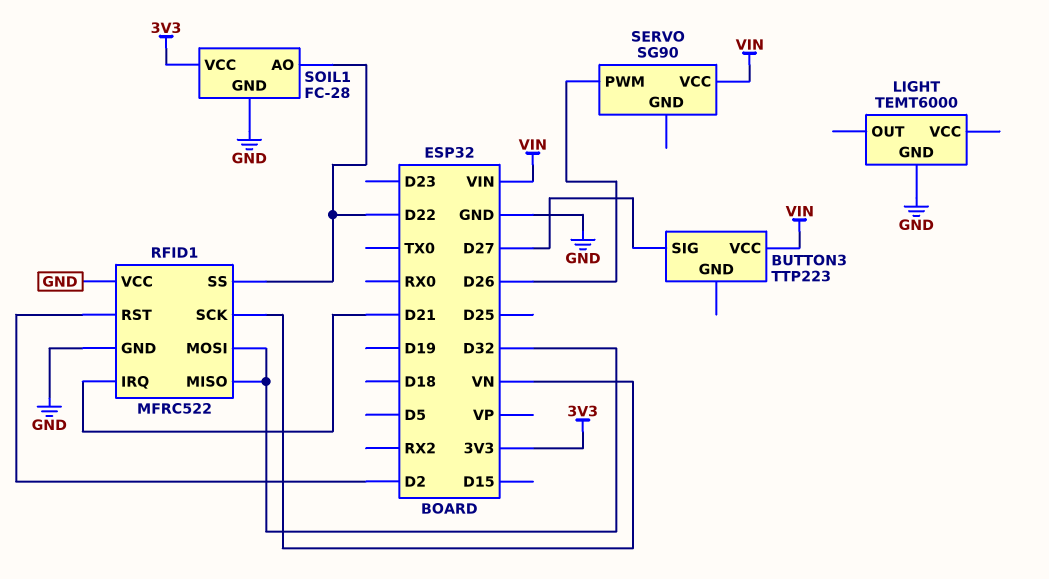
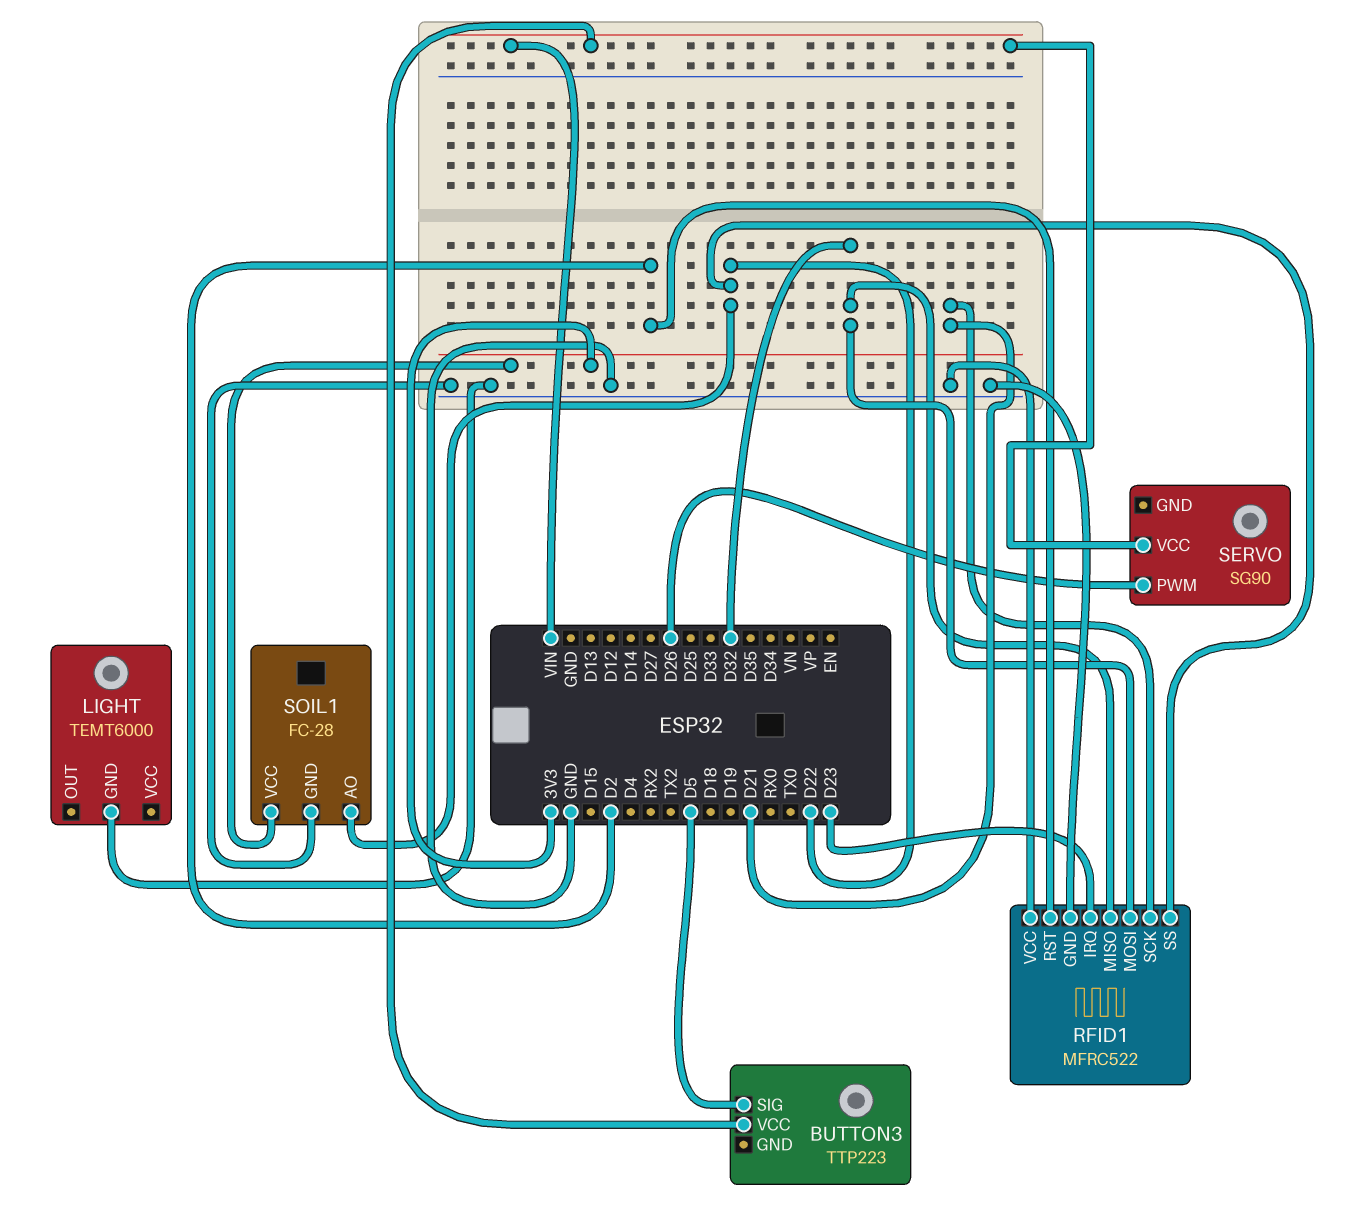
BUTTON3 pin SIG: D27 -> D5
RFID1 pin IRQ: D21 -> D23
RFID1 pin SCK: VN -> D21

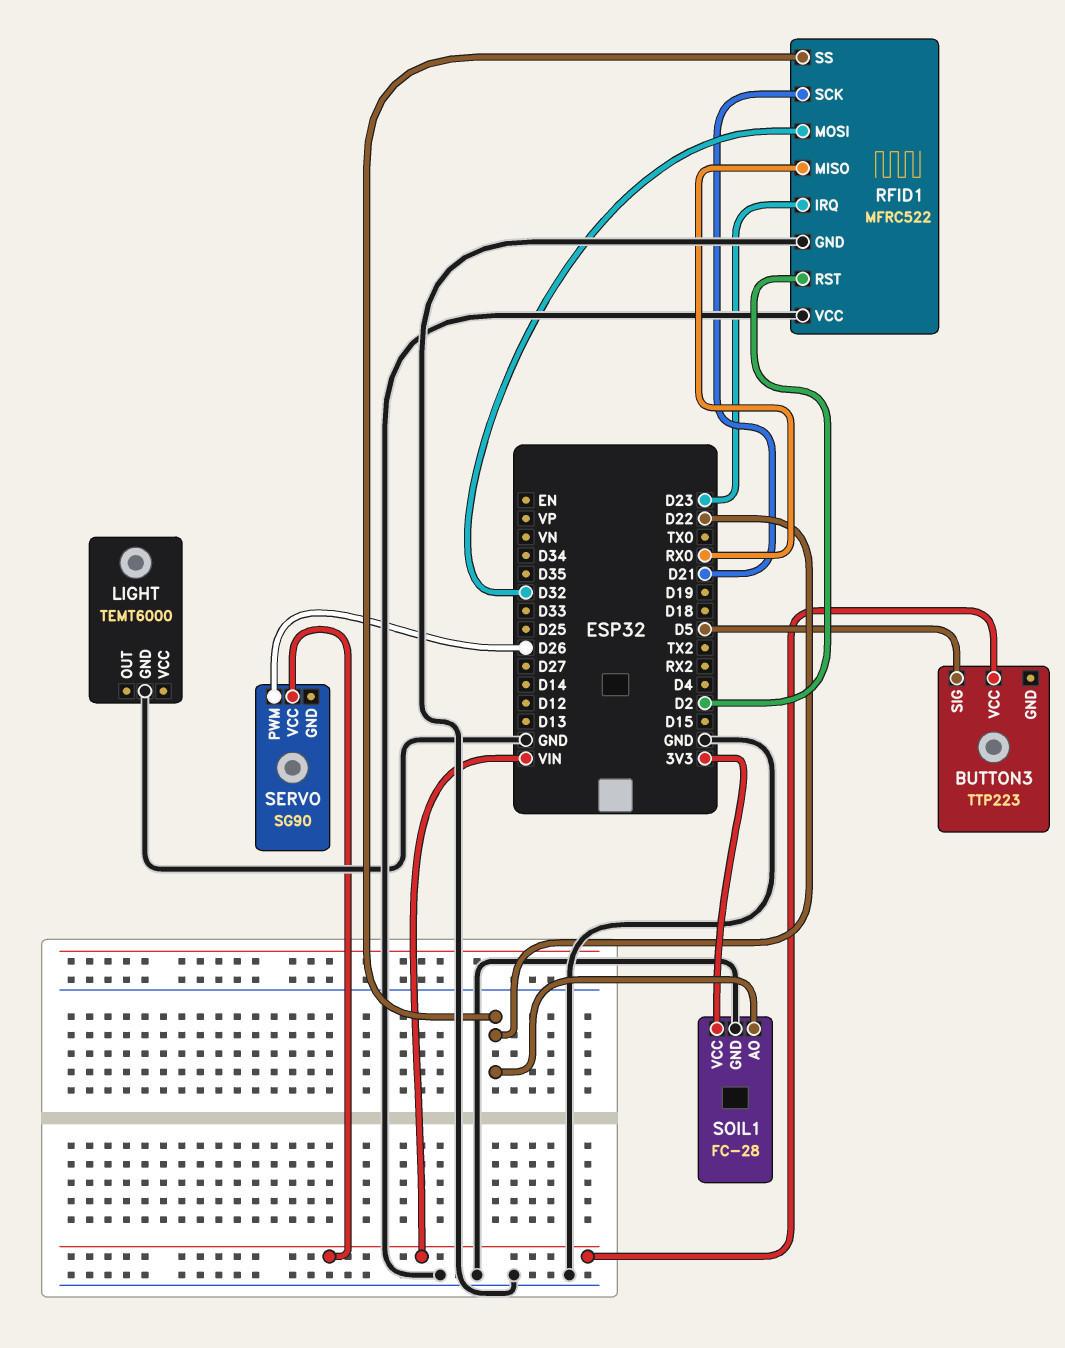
RFID1 pin MISO: D32 -> RX0

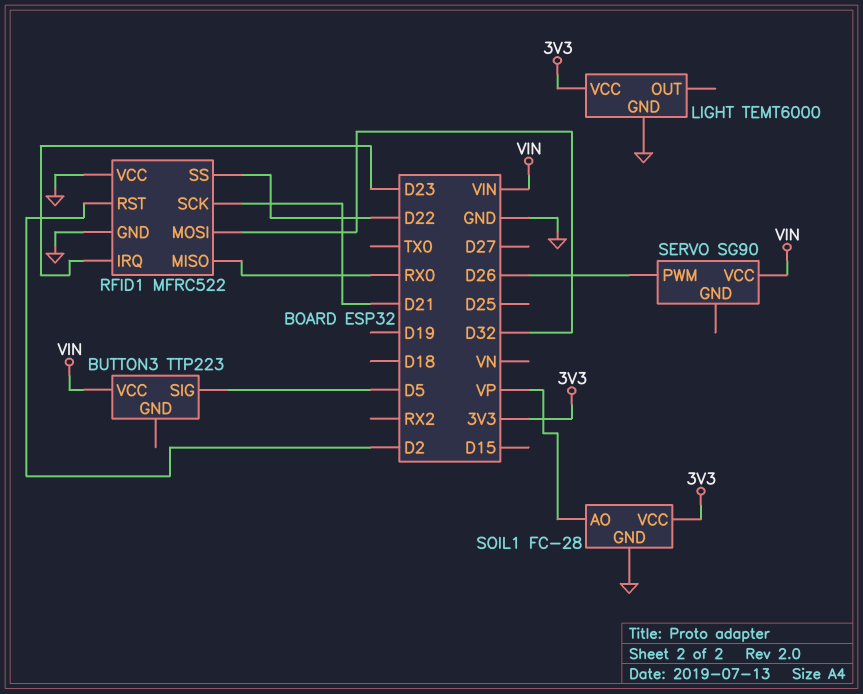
LIGHT pin VCC: none -> 3V3
SOIL1 pin AO: D22 -> VP

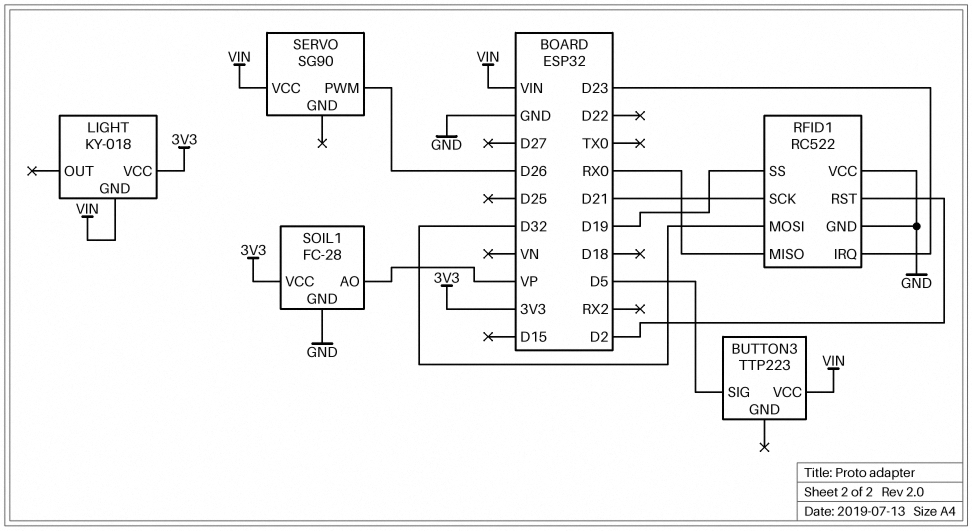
LIGHT: TEMT6000 -> KY-018
LIGHT pin GND: GND -> VIN
RFID1: MFRC522 -> RC522
RFID1 pin SS: D22 -> D19

